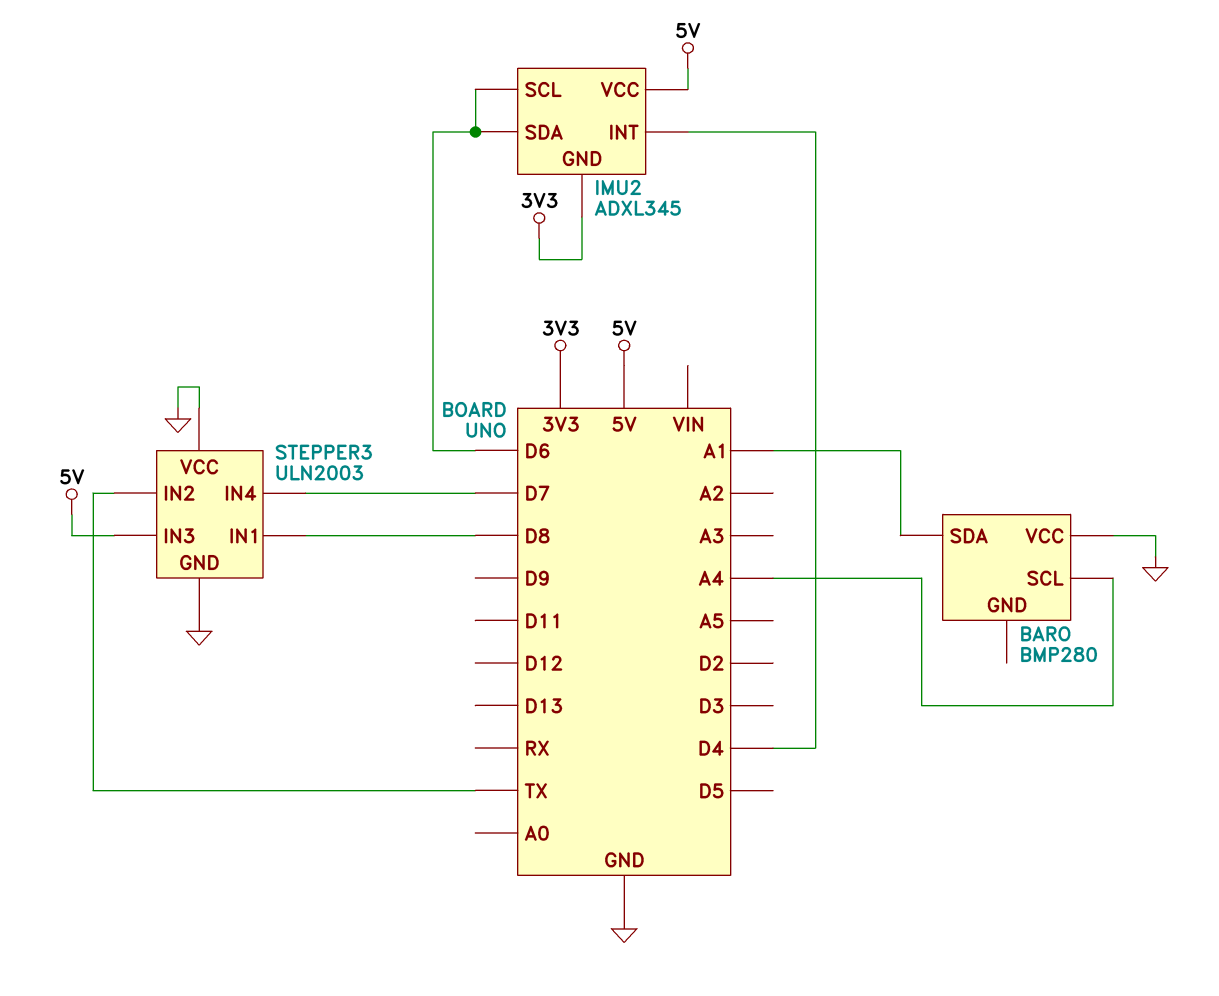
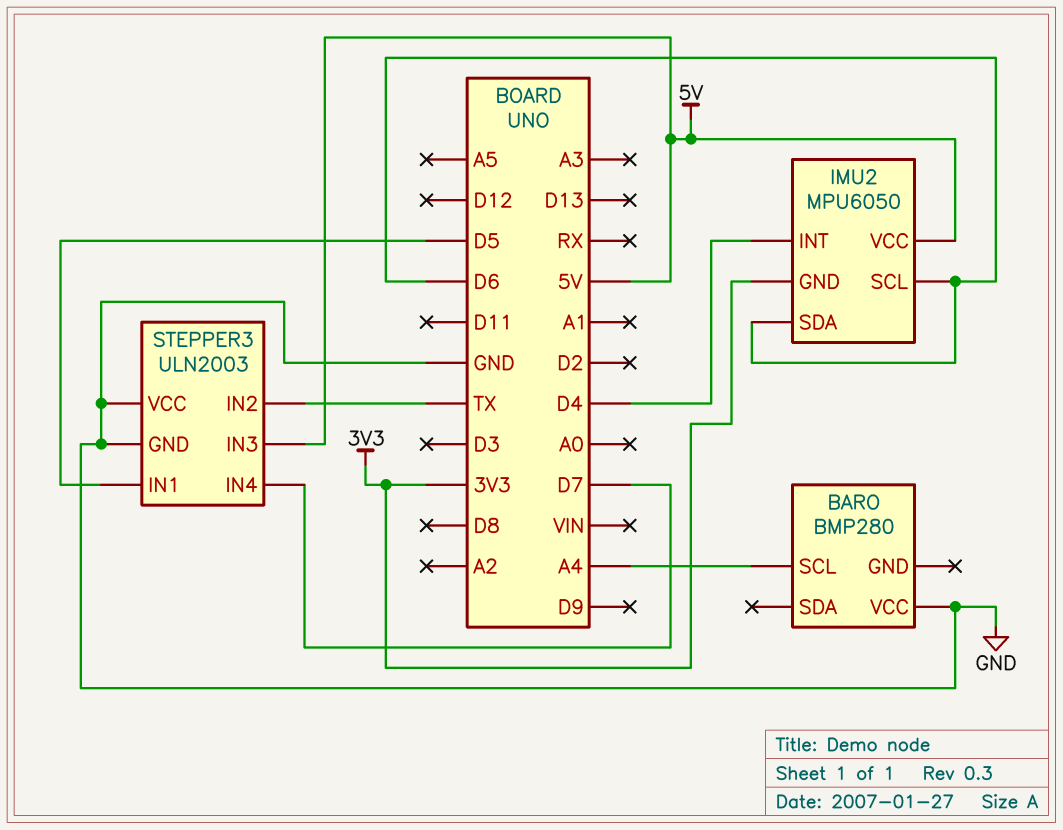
BARO pin SDA: A1 -> none
IMU2: ADXL345 -> MPU6050
STEPPER3 pin IN1: D8 -> D5

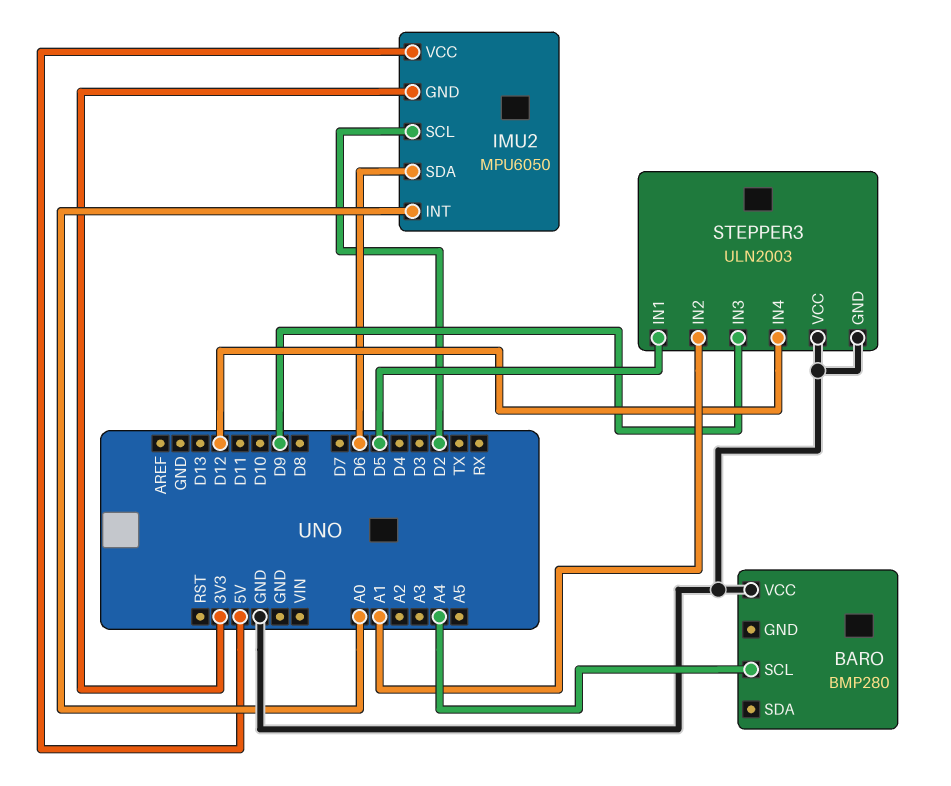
IMU2 pin INT: D4 -> A0
IMU2 pin SCL: D6 -> D2
STEPPER3 pin IN2: TX -> A1
STEPPER3 pin IN3: 5V -> D9
STEPPER3 pin IN4: D7 -> D12

